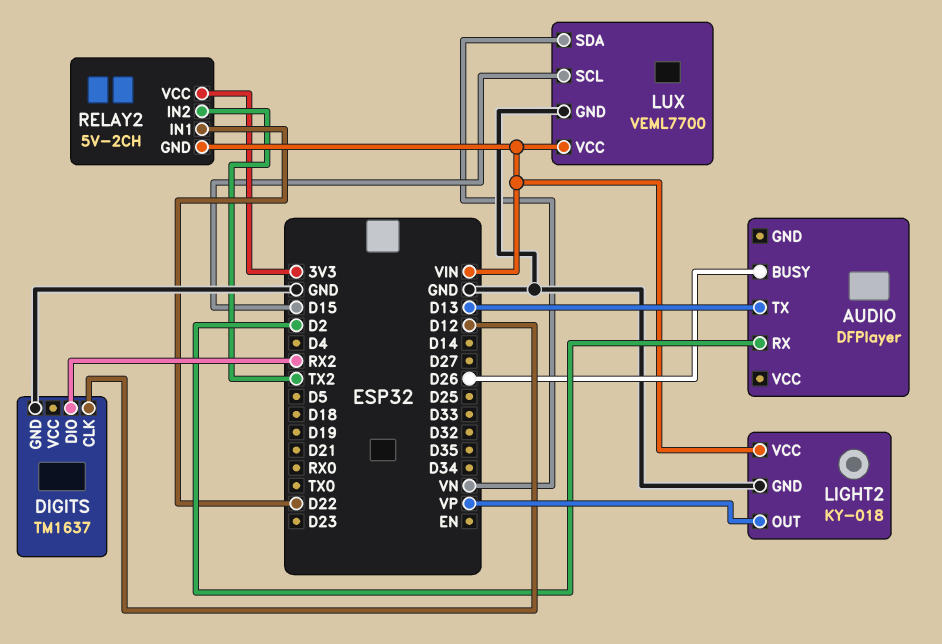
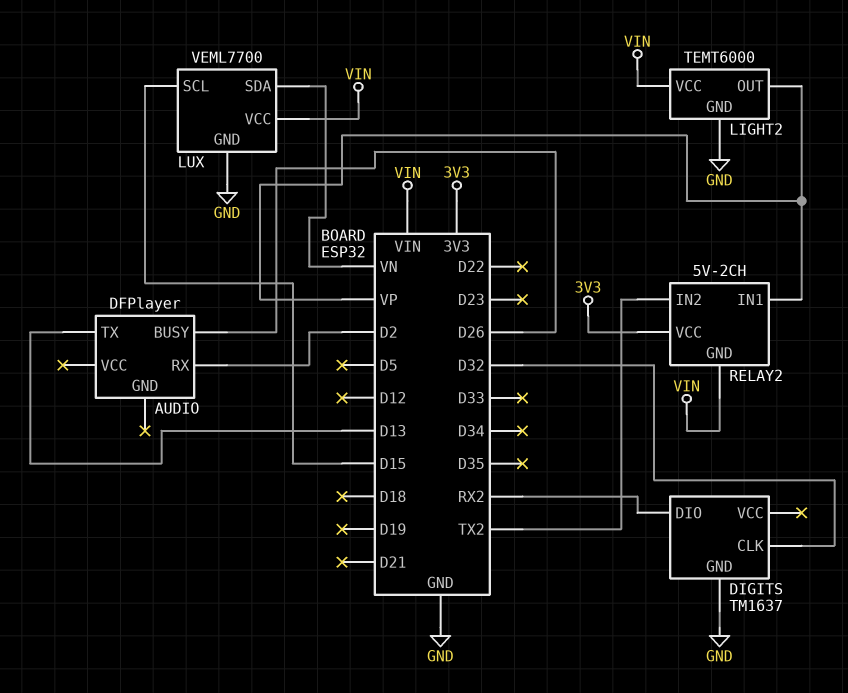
DIGITS pin CLK: D12 -> D32
LIGHT2: KY-018 -> TEMT6000
RELAY2 pin IN1: D22 -> VP

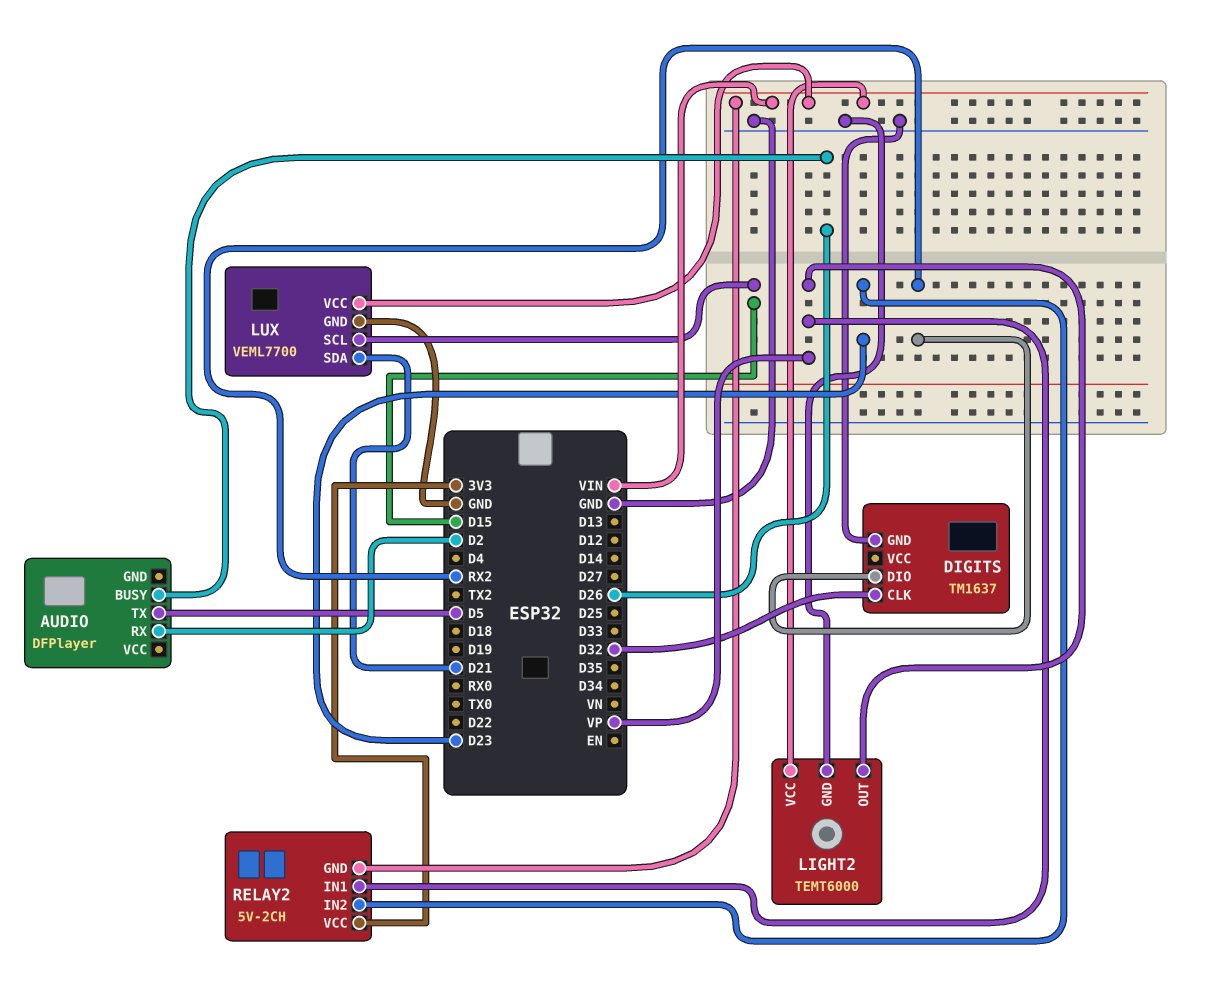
AUDIO pin TX: D13 -> D5
LUX pin SDA: VN -> D21
RELAY2 pin IN2: TX2 -> D23

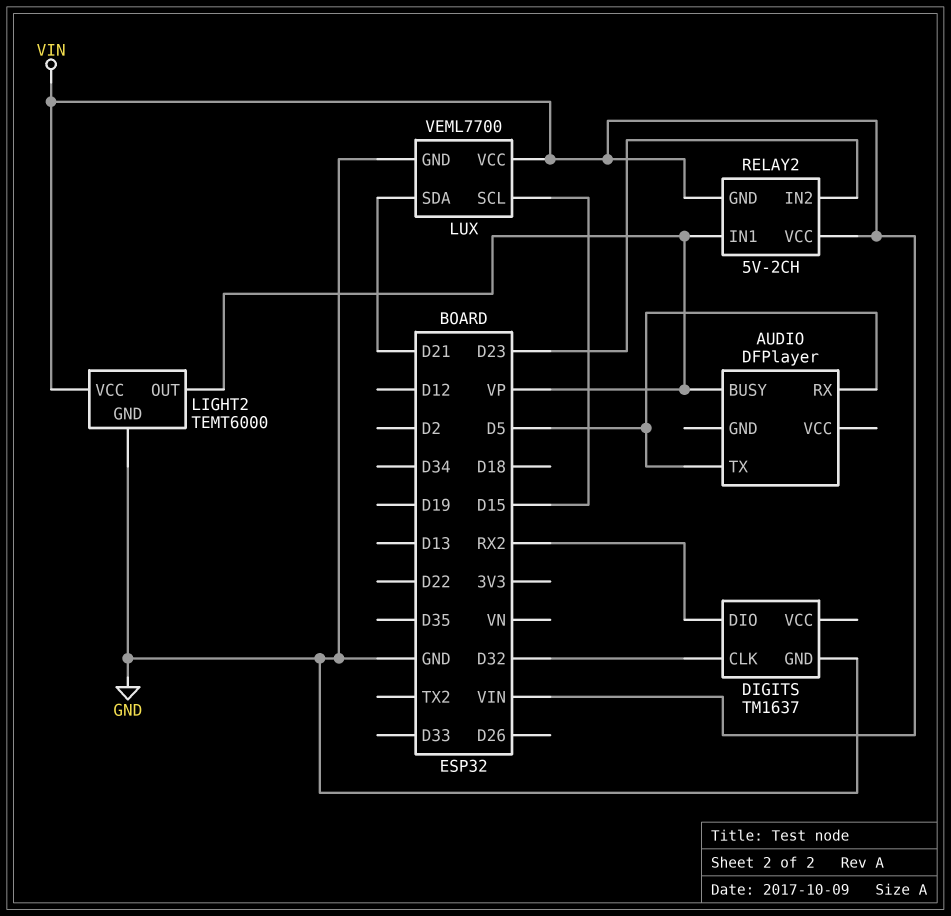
AUDIO pin BUSY: D26 -> VP
AUDIO pin RX: D2 -> D5
RELAY2 pin VCC: 3V3 -> VIN

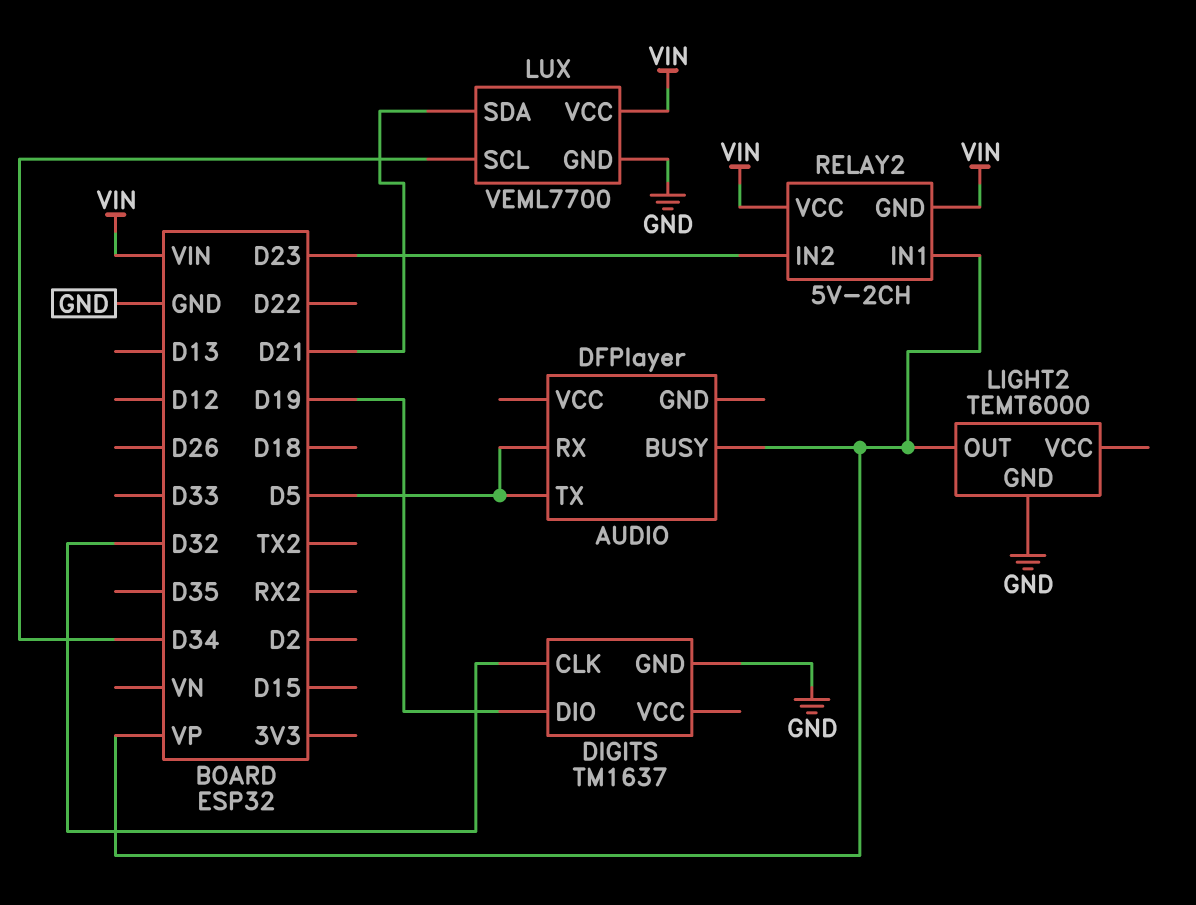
DIGITS pin DIO: RX2 -> D19
LIGHT2 pin VCC: VIN -> none
LUX pin SCL: D15 -> D34

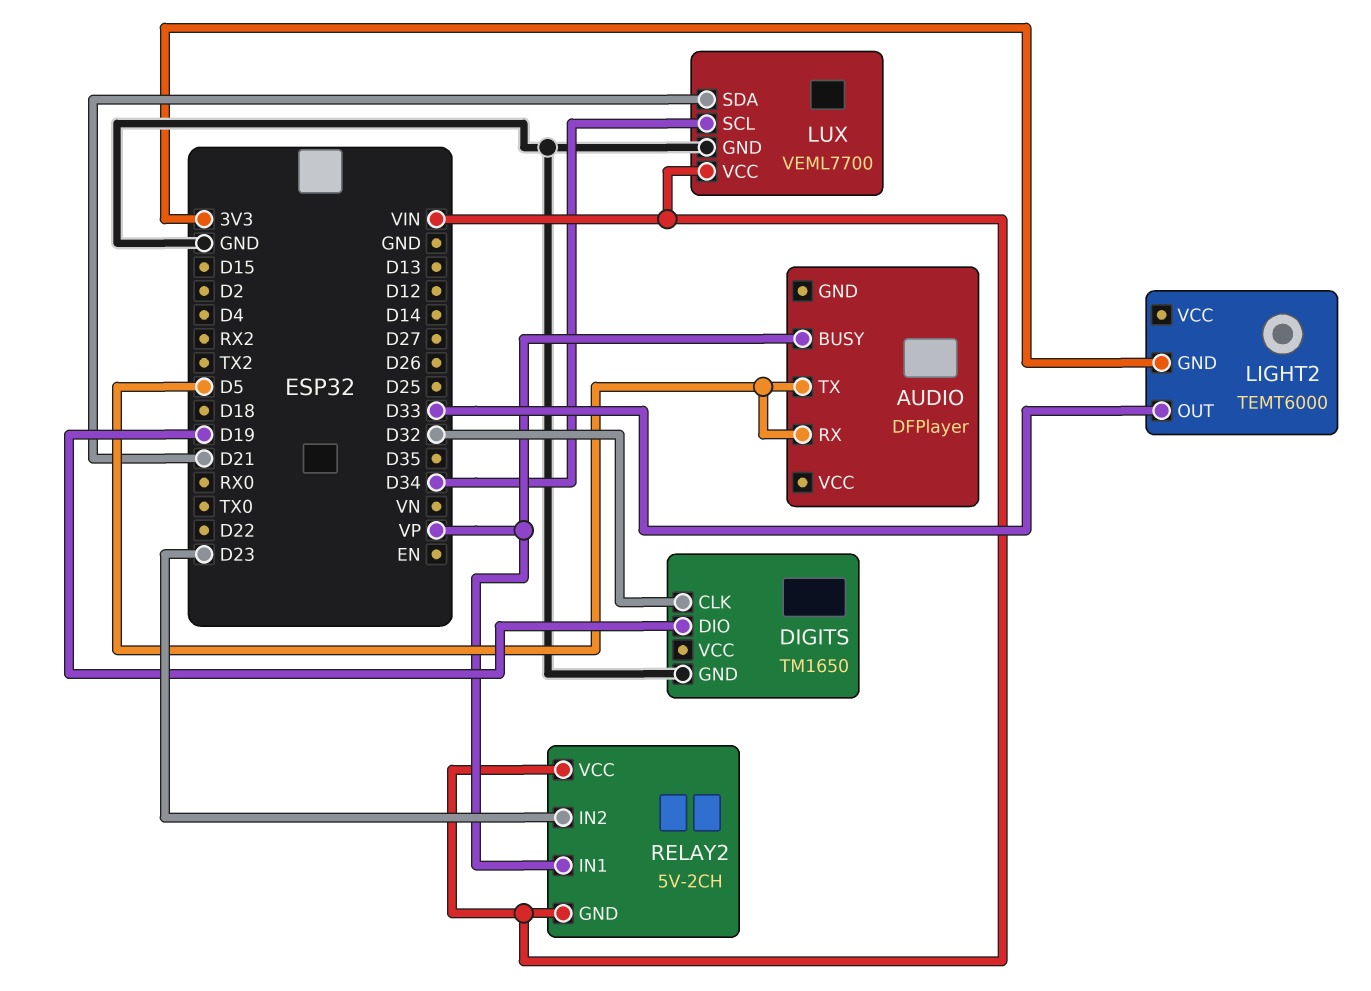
DIGITS: TM1637 -> TM1650
LIGHT2 pin GND: GND -> 3V3
LIGHT2 pin OUT: VP -> D33

